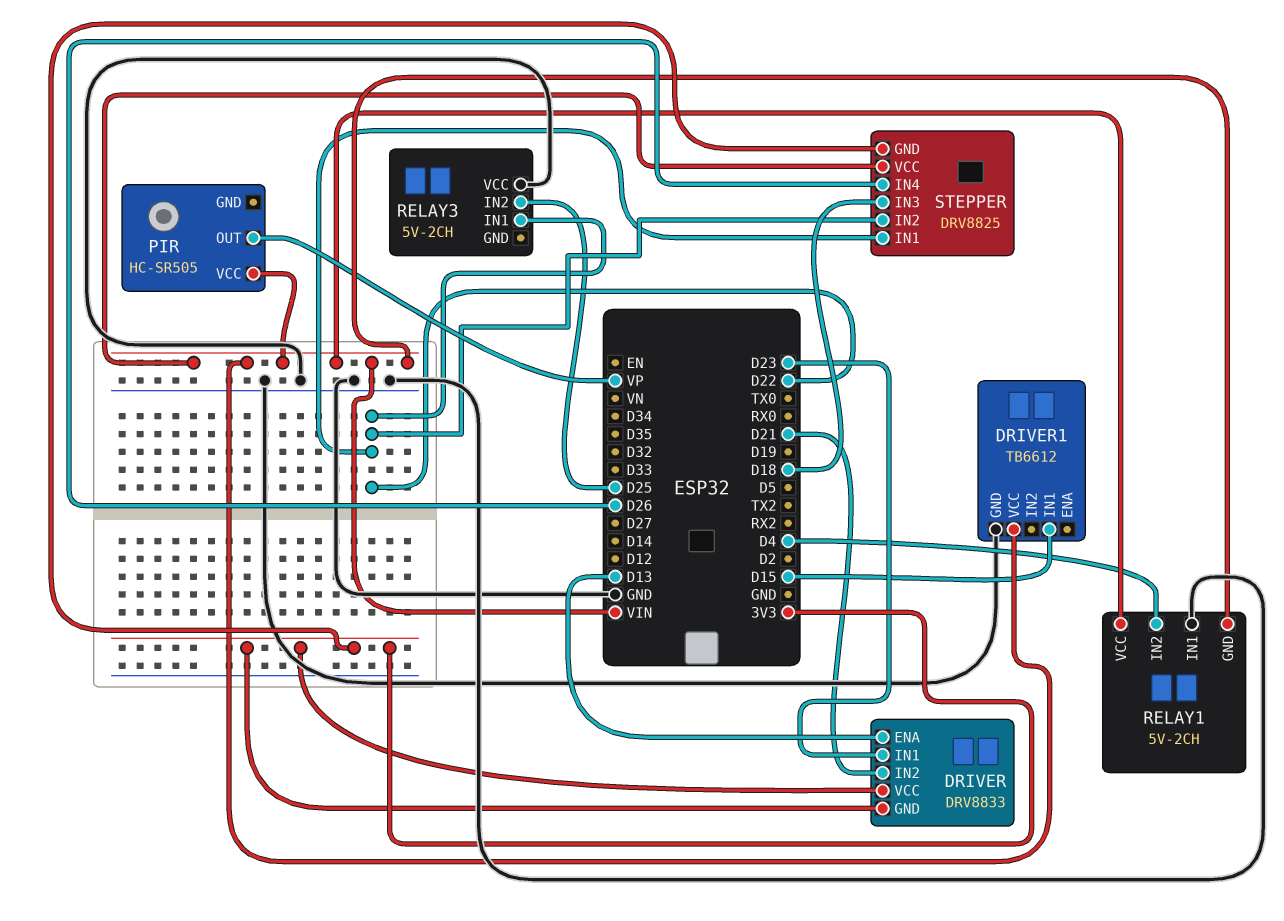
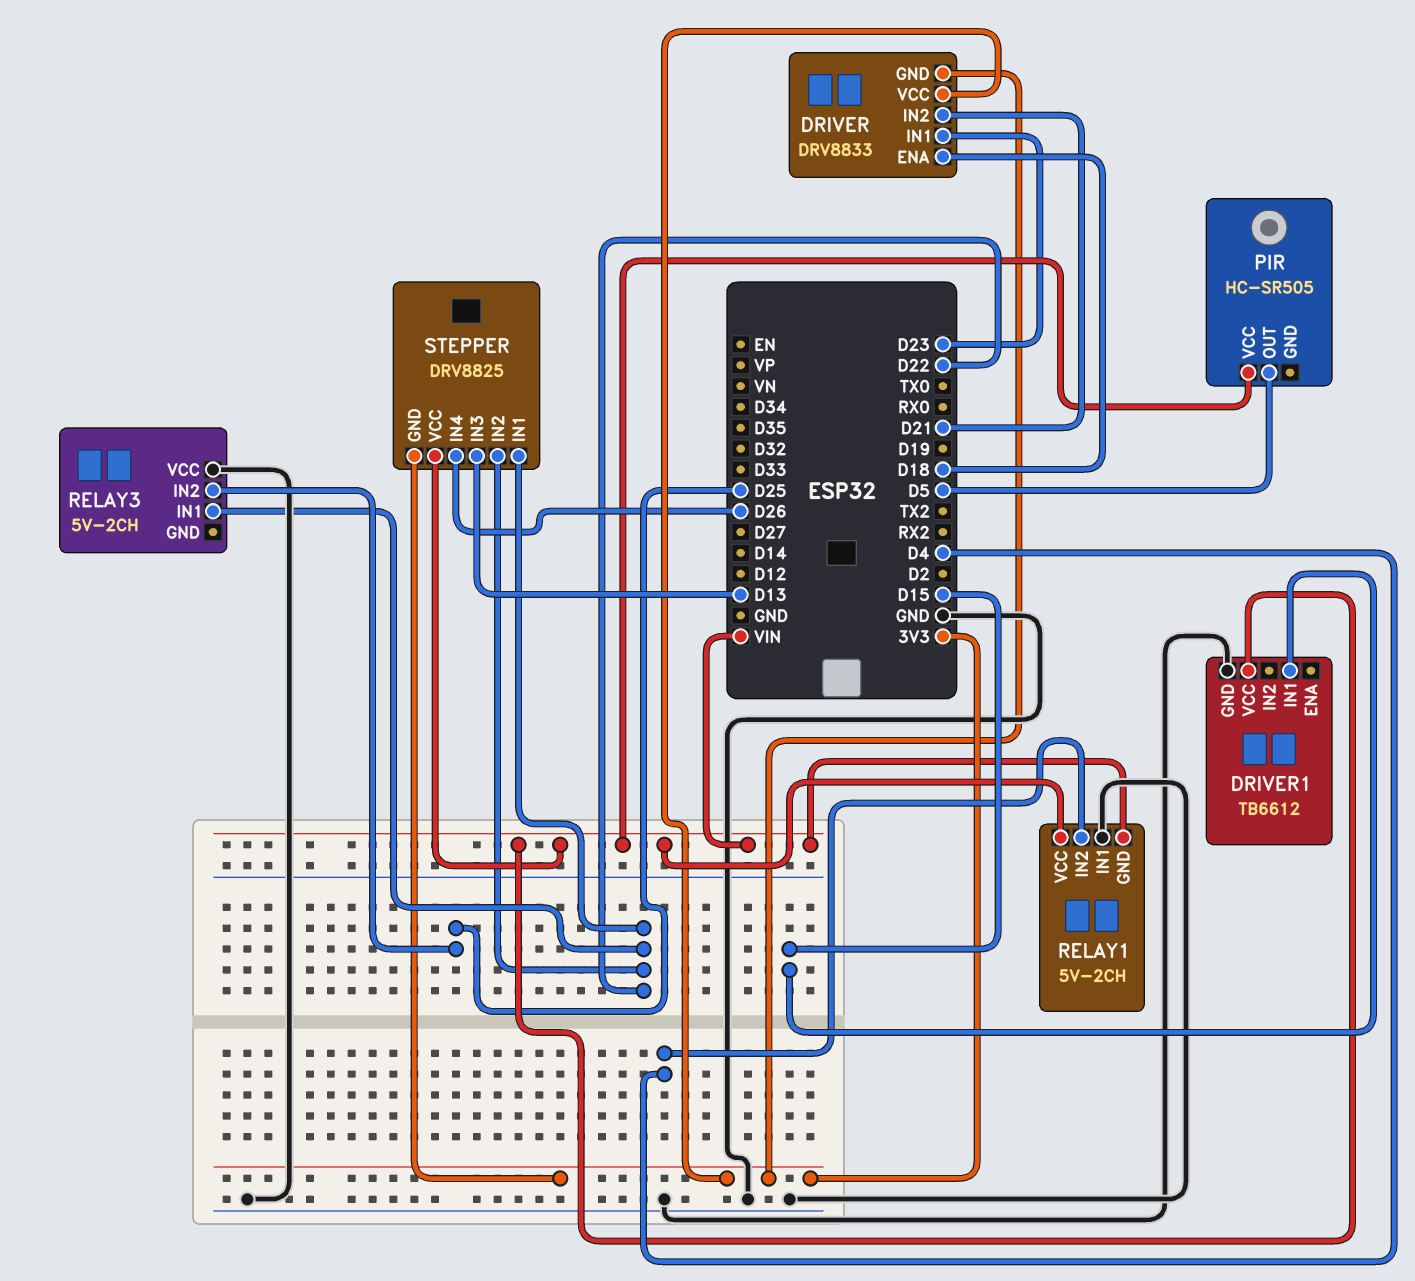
DRIVER pin ENA: D13 -> D18
PIR pin OUT: VP -> D5
STEPPER pin IN3: D18 -> D13

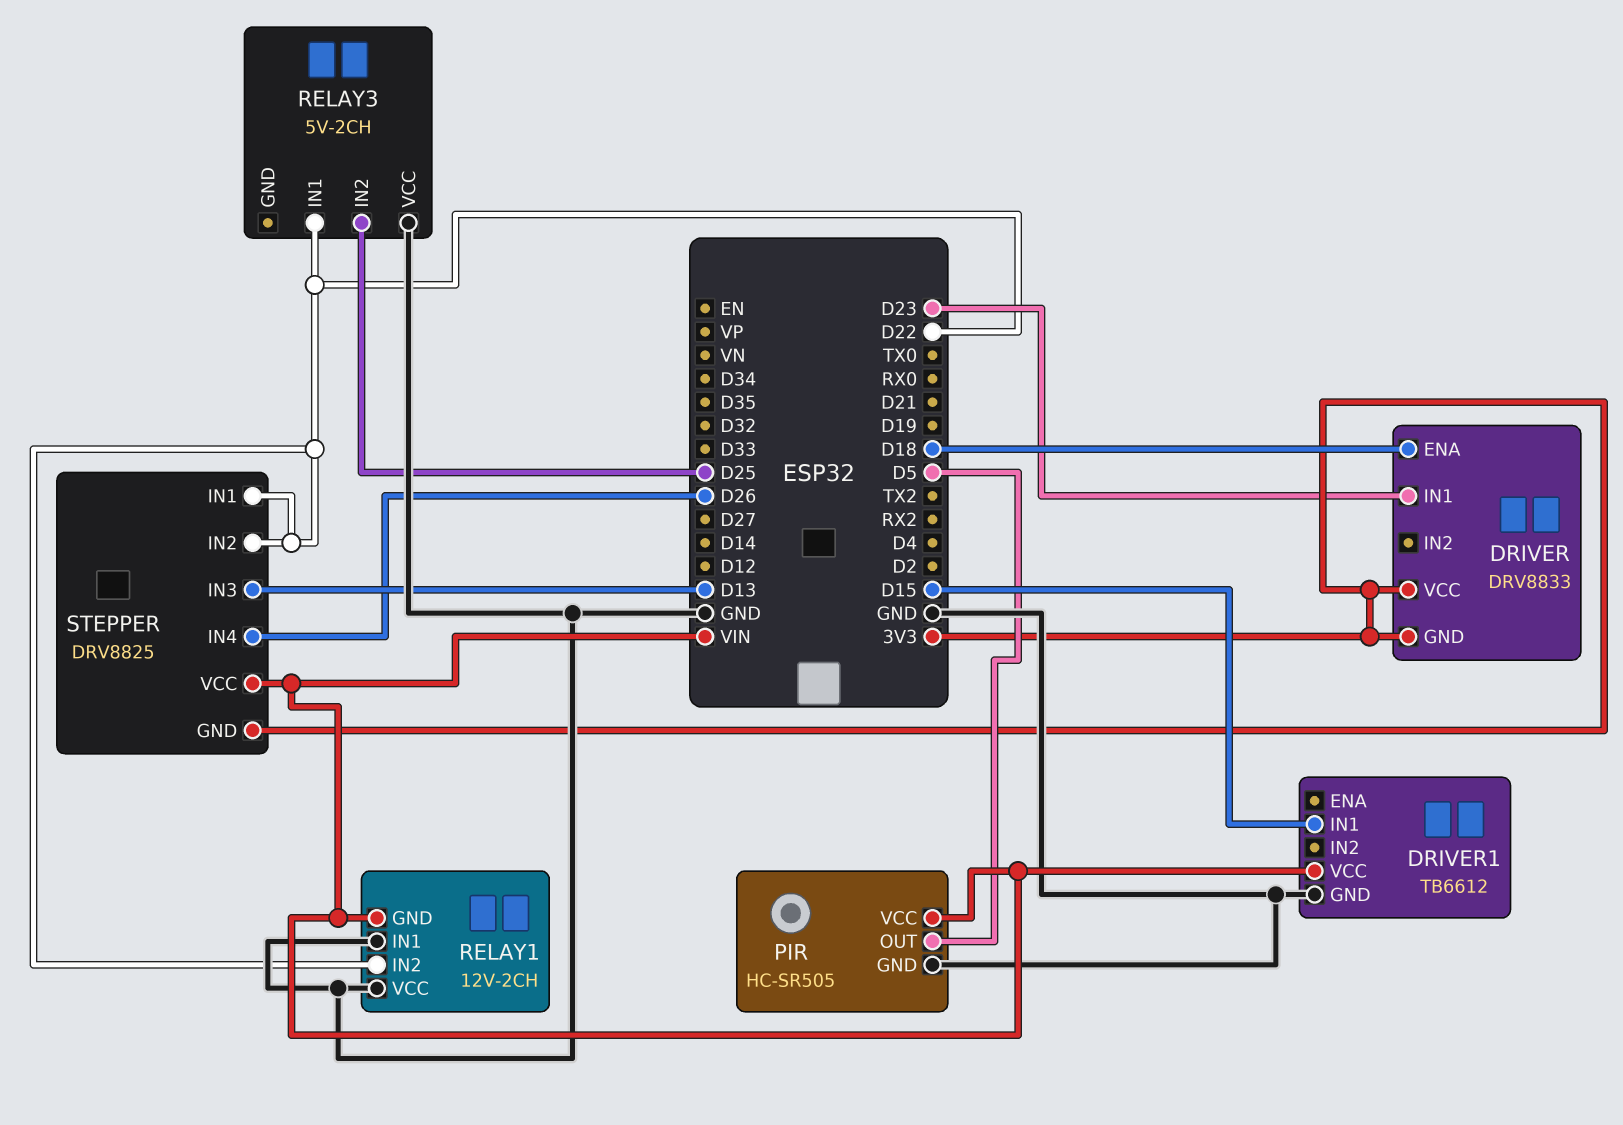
DRIVER pin IN2: D21 -> none
PIR pin GND: none -> GND
RELAY1: 5V-2CH -> 12V-2CH
RELAY1 pin IN2: D4 -> D22
RELAY1 pin VCC: VIN -> GND

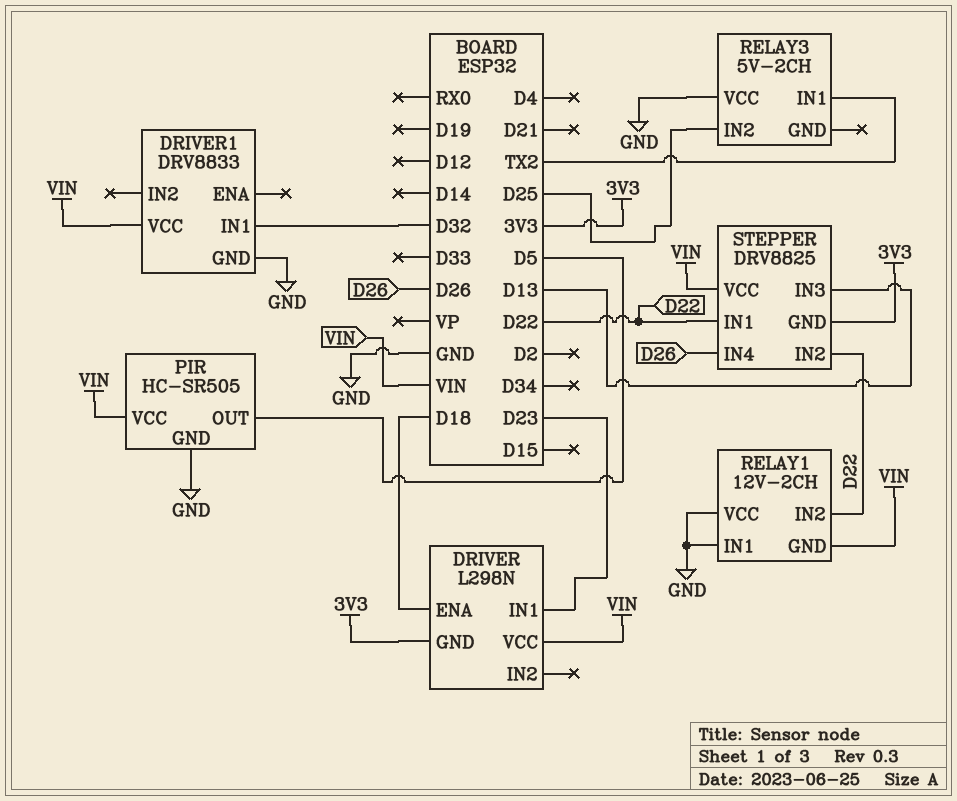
DRIVER: DRV8833 -> L298N
DRIVER pin VCC: 3V3 -> VIN
DRIVER1: TB6612 -> DRV8833
DRIVER1 pin IN1: D15 -> D32
RELAY3 pin IN1: D22 -> TX2

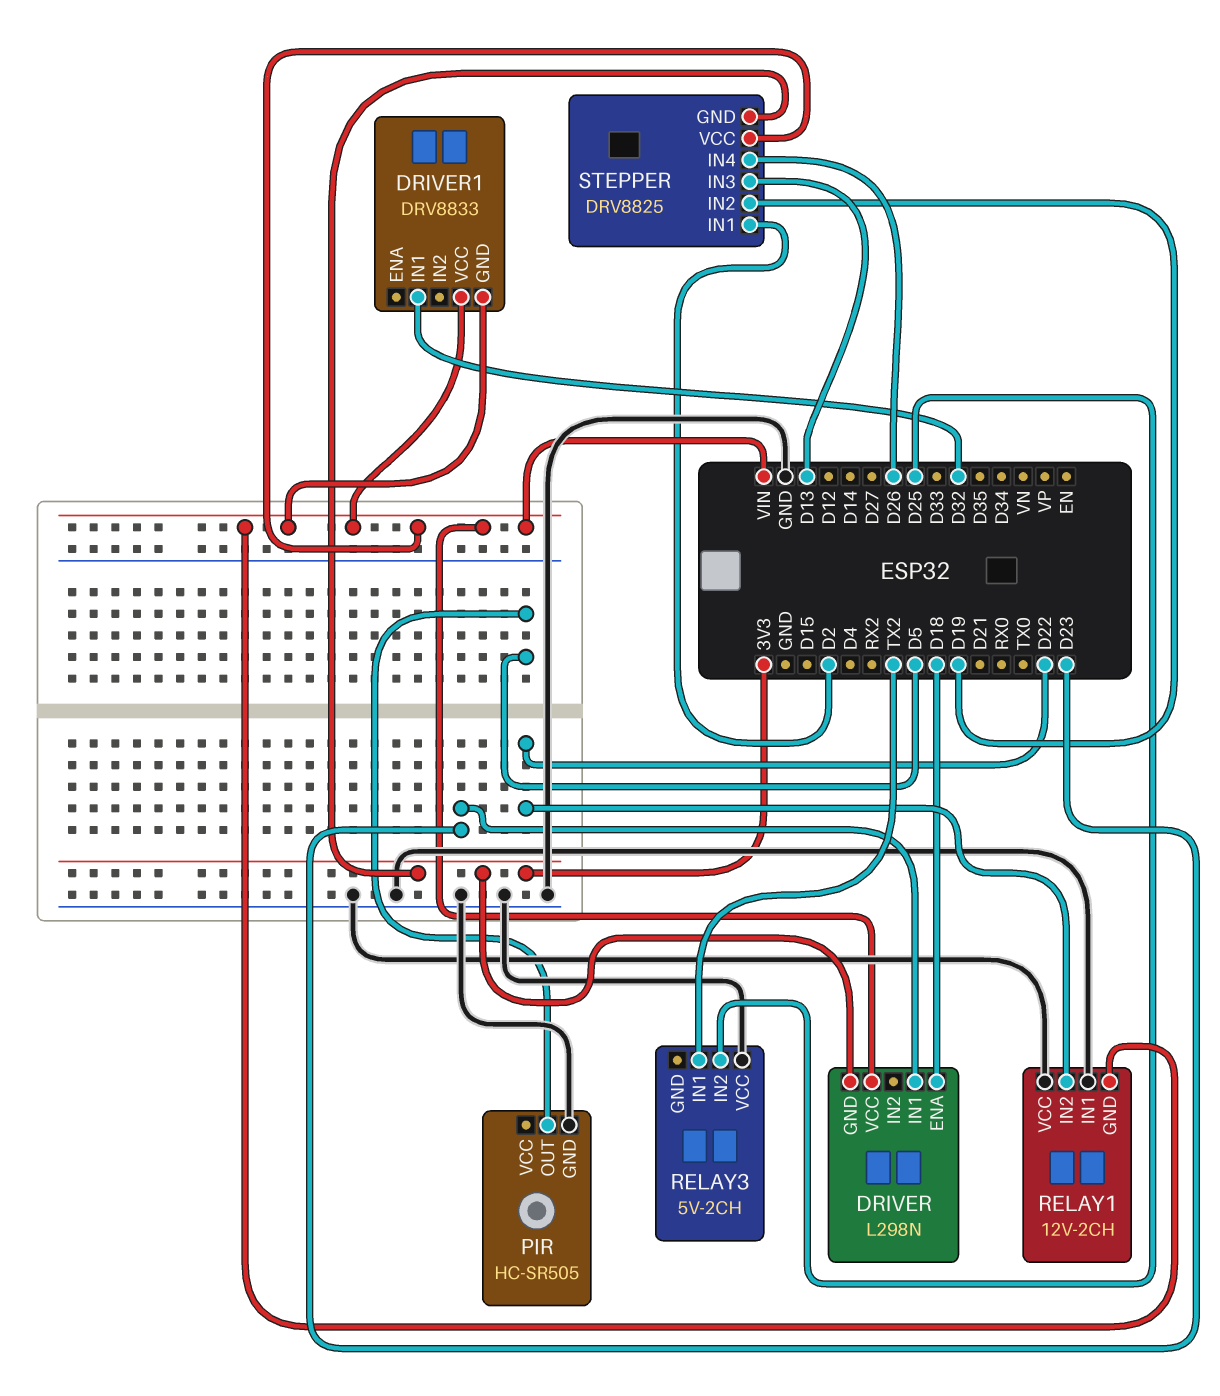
DRIVER1 pin GND: GND -> VIN
PIR pin VCC: VIN -> none
STEPPER pin IN1: D22 -> D2
STEPPER pin IN2: D22 -> D19

